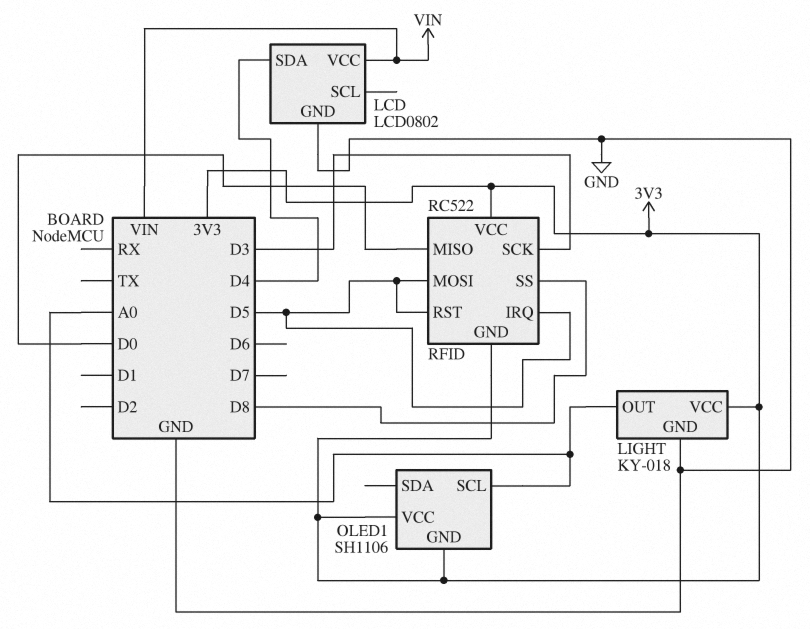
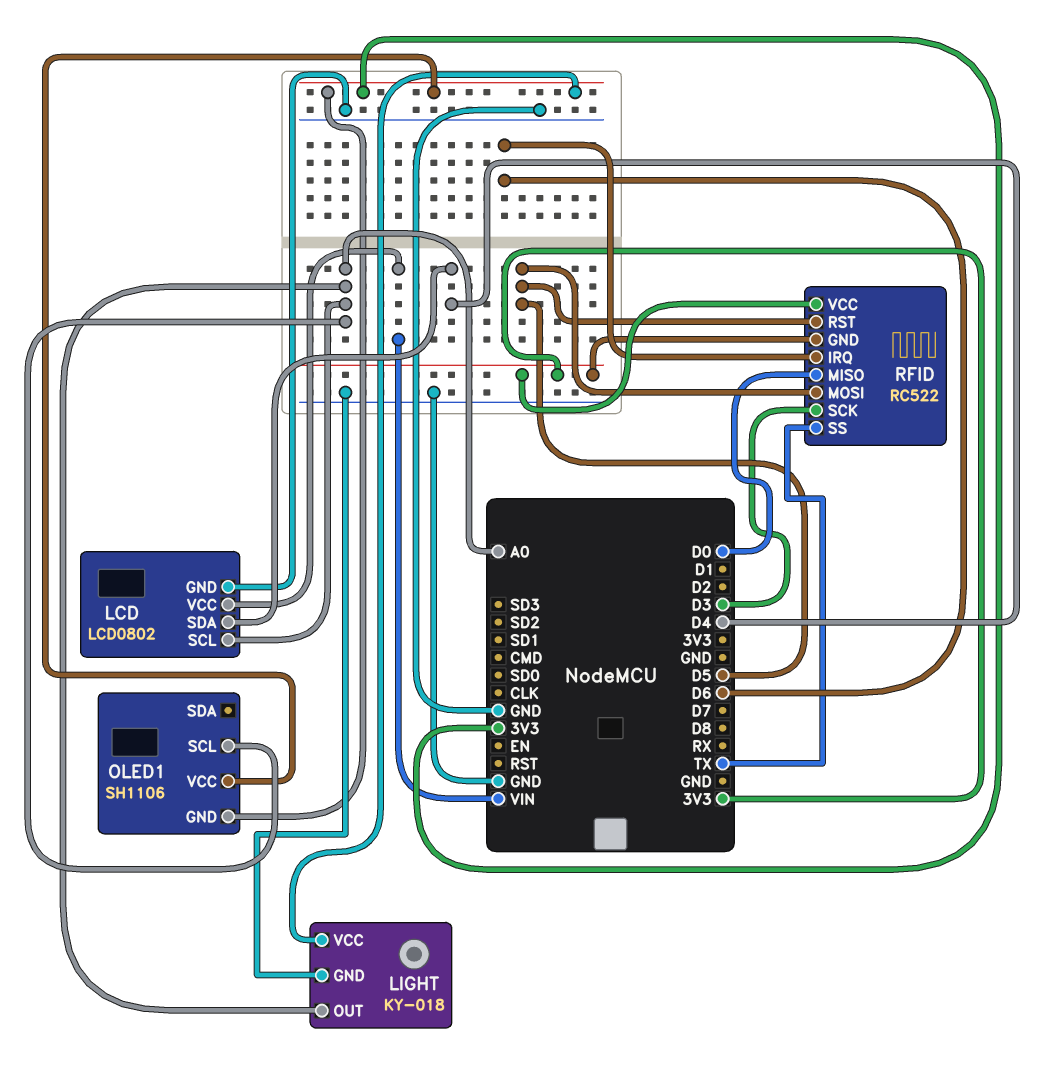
LCD pin SCL: none -> A0
RFID pin IRQ: D5 -> D6
RFID pin SS: D8 -> TX

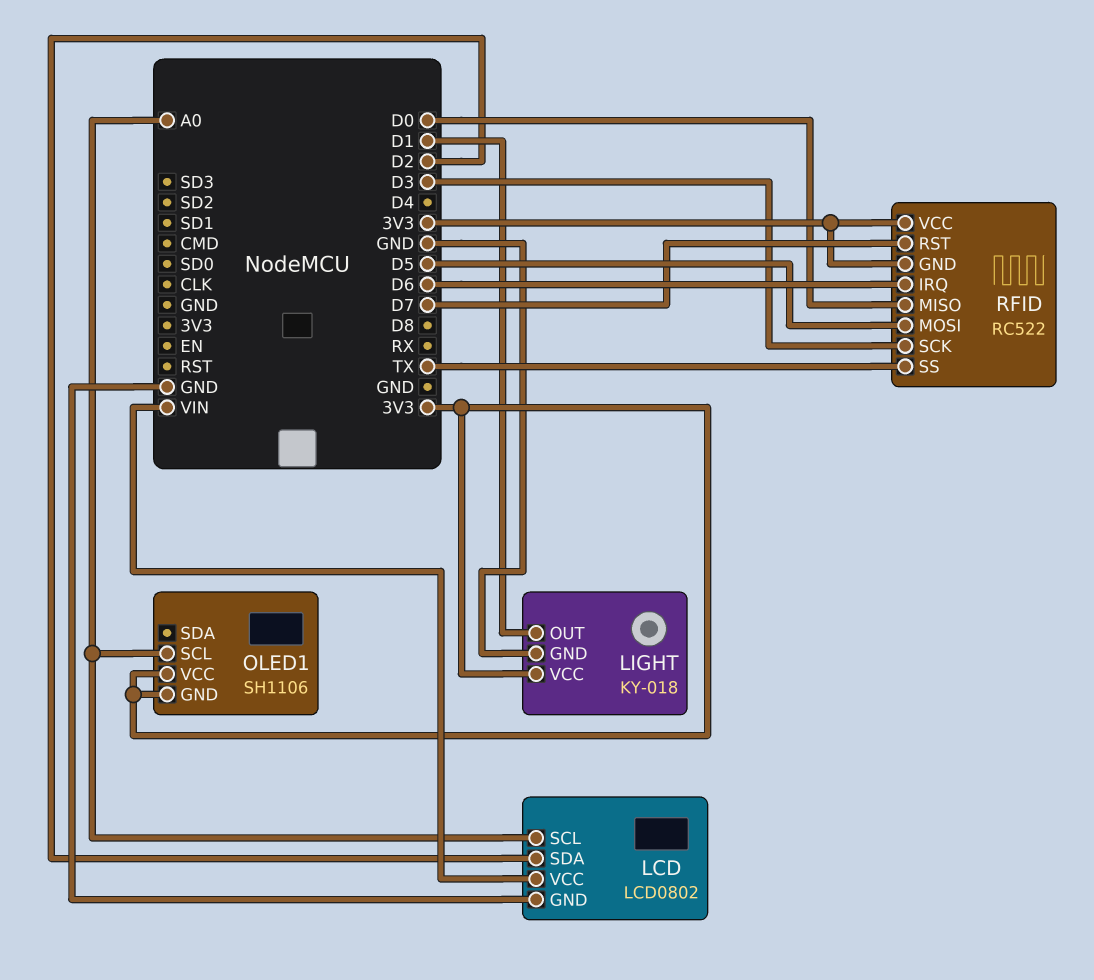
LCD pin SDA: D4 -> D2
LIGHT pin OUT: A0 -> D1
RFID pin RST: D5 -> D7

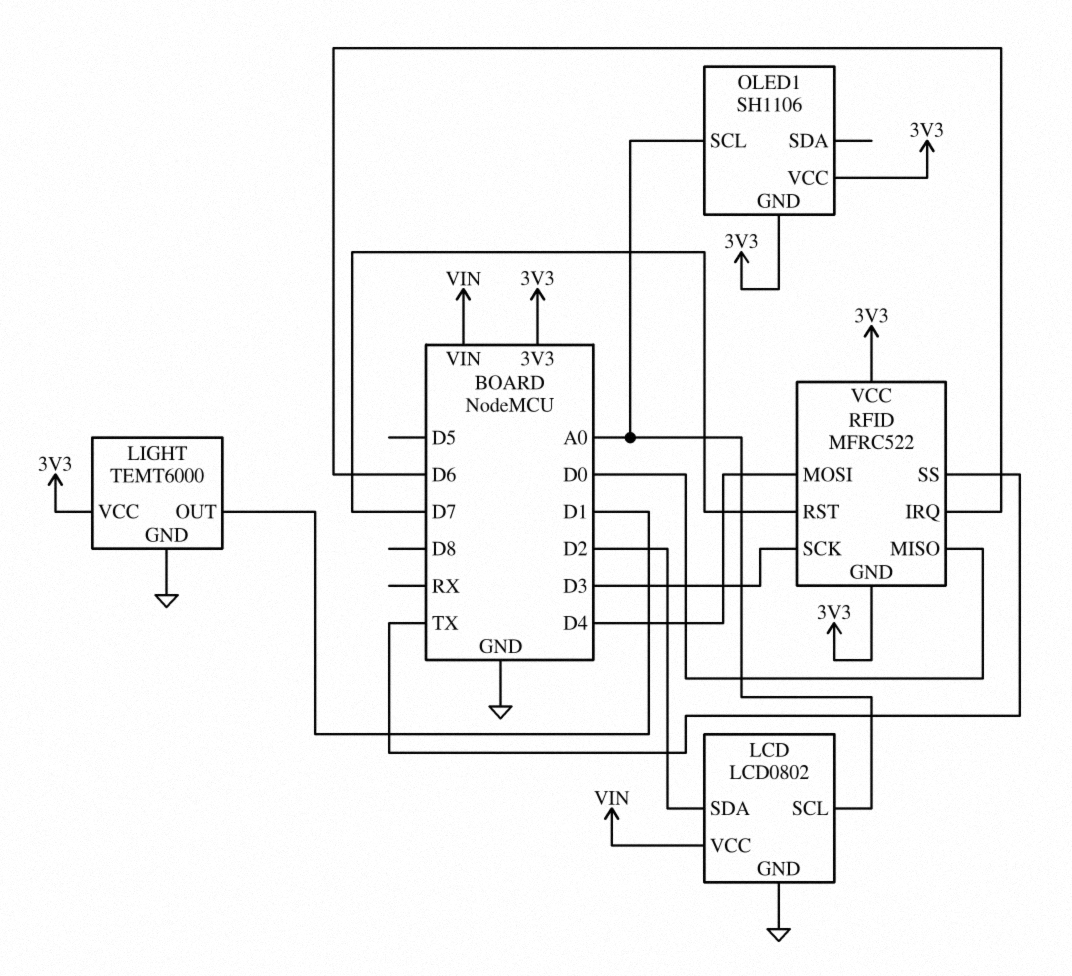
LIGHT: KY-018 -> TEMT6000
RFID: RC522 -> MFRC522
RFID pin MOSI: D5 -> D4

